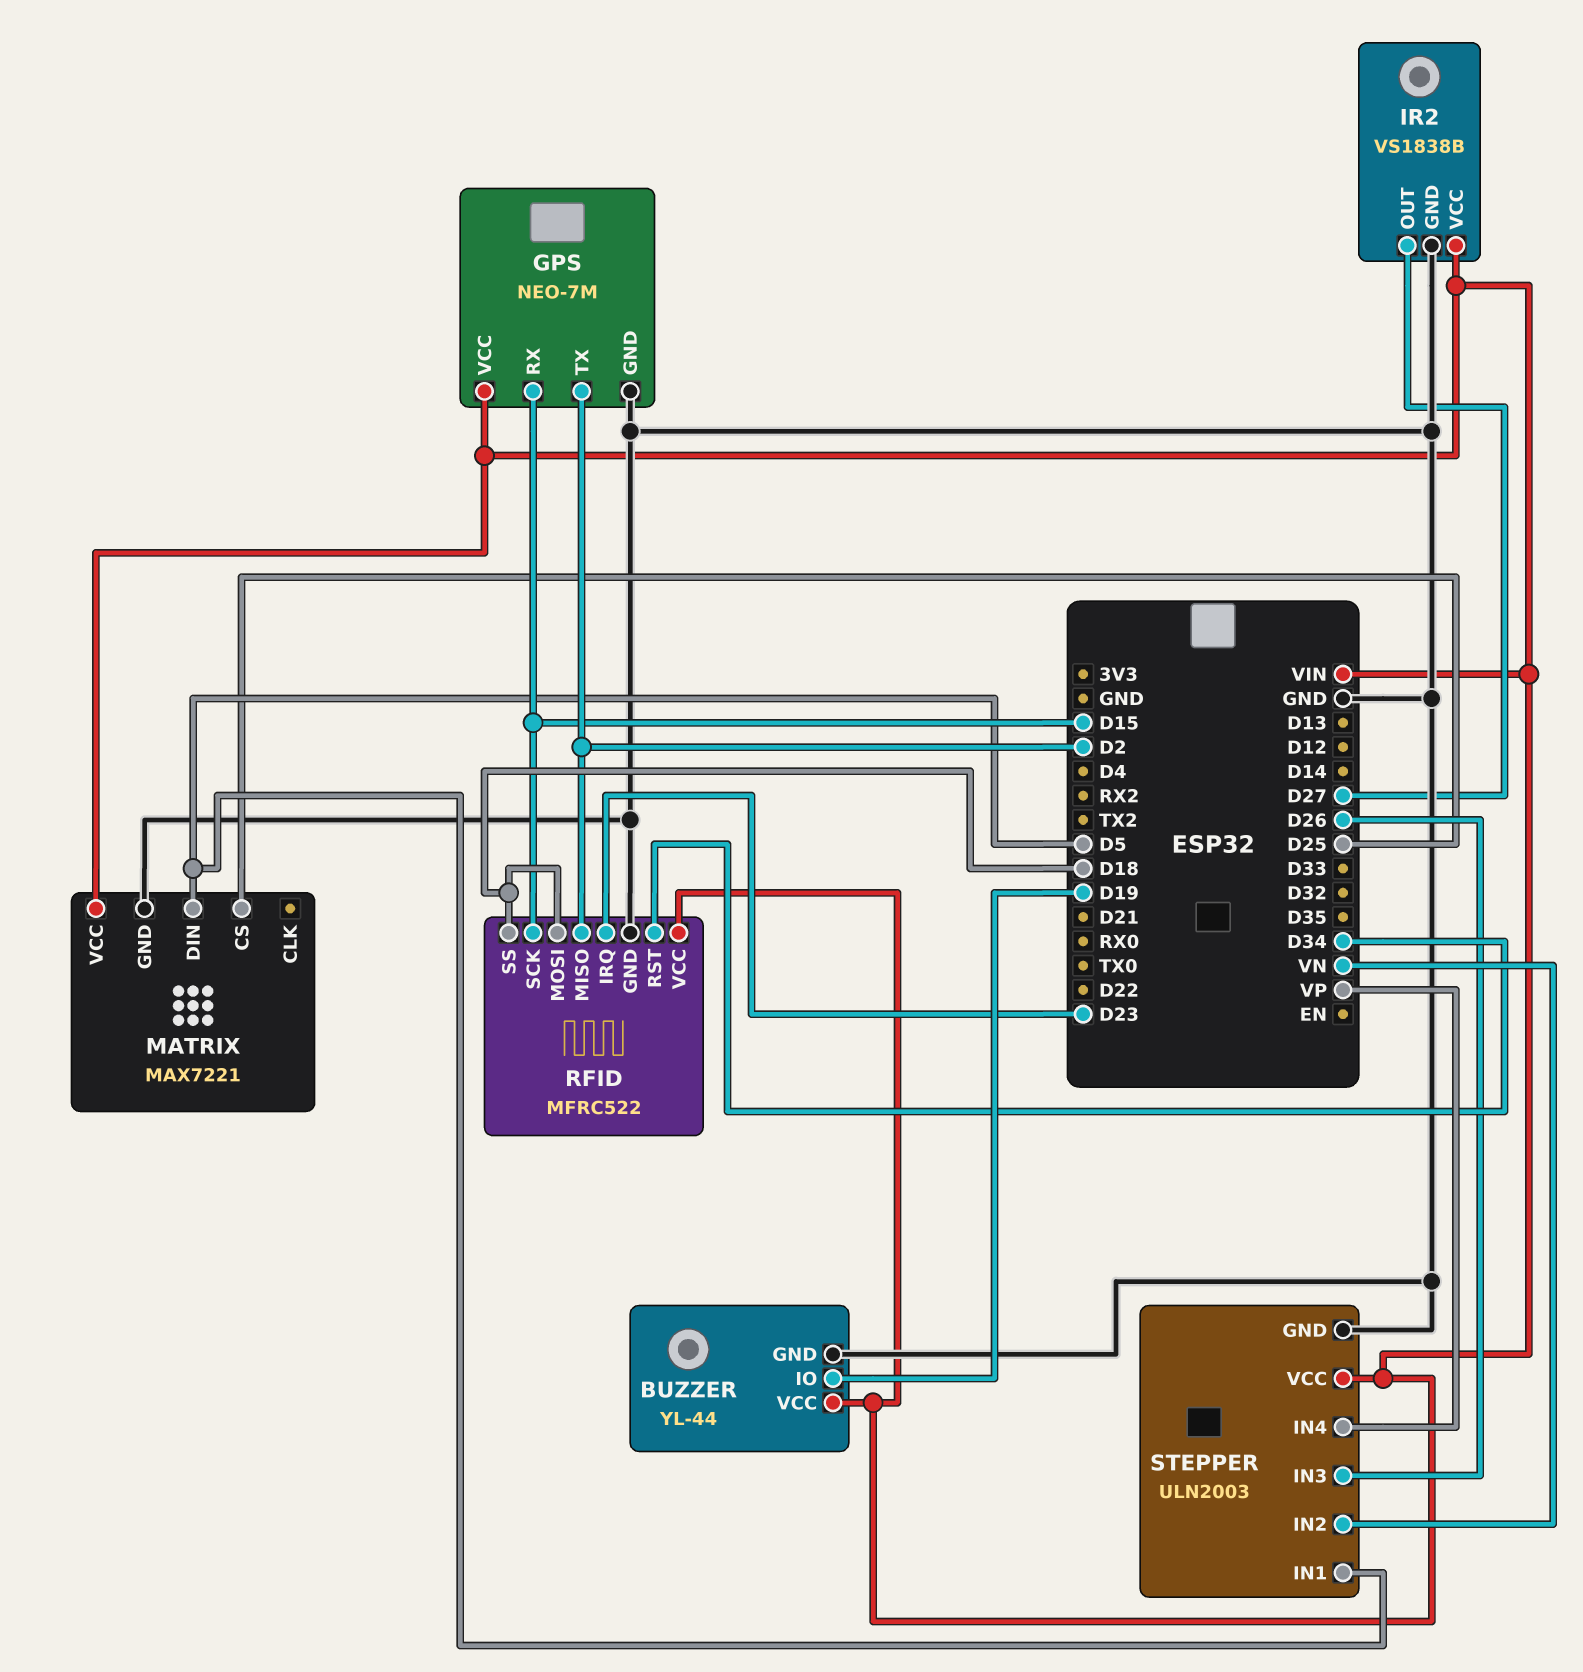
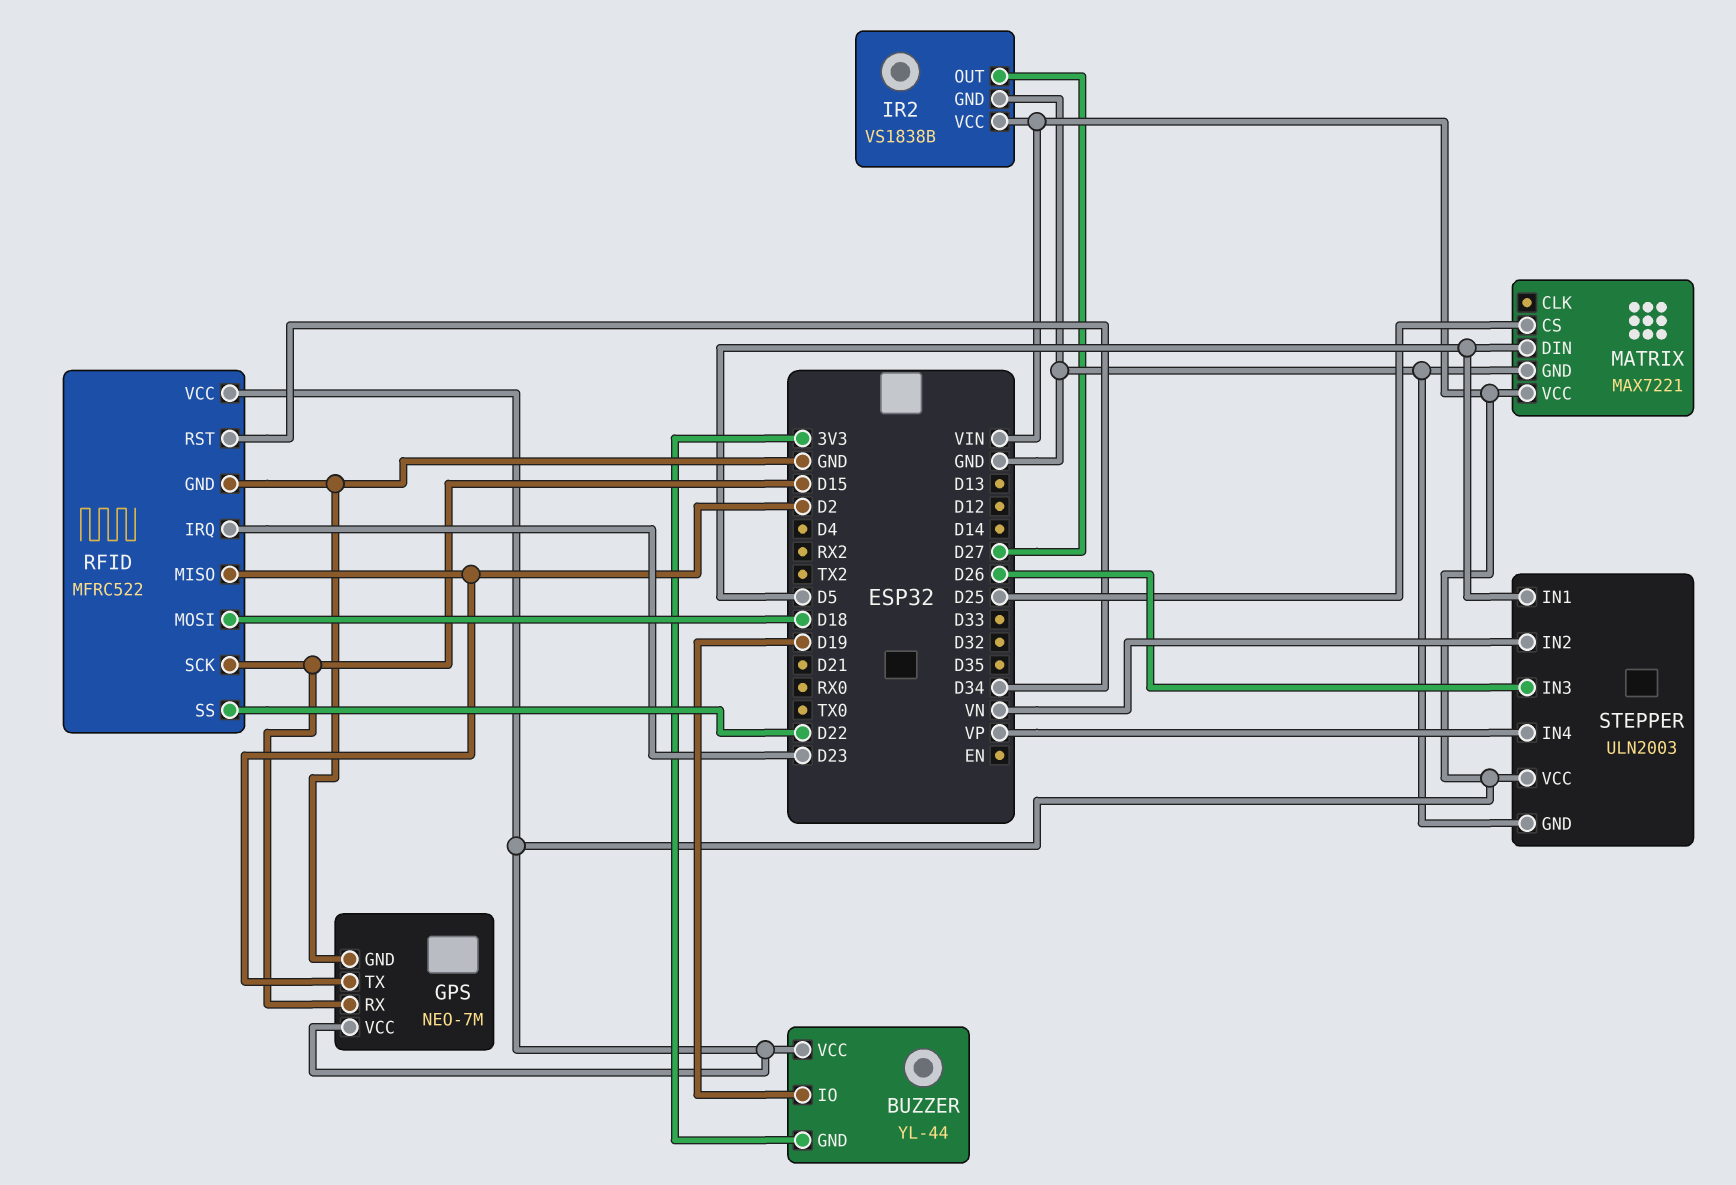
BUZZER pin GND: GND -> 3V3
RFID pin SS: D18 -> D22

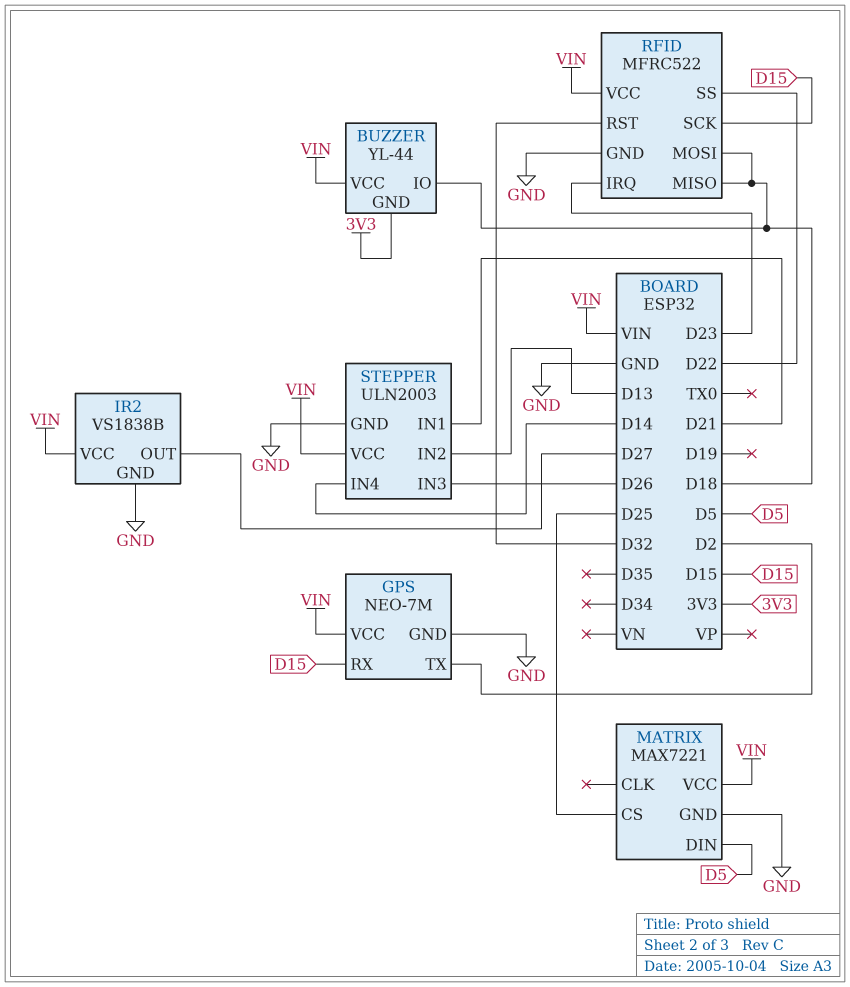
BUZZER pin IO: D19 -> D18
RFID pin MISO: D2 -> D18
RFID pin RST: D34 -> D32
STEPPER pin IN1: D5 -> D21
STEPPER pin IN2: VN -> D13
STEPPER pin IN4: VP -> D14

